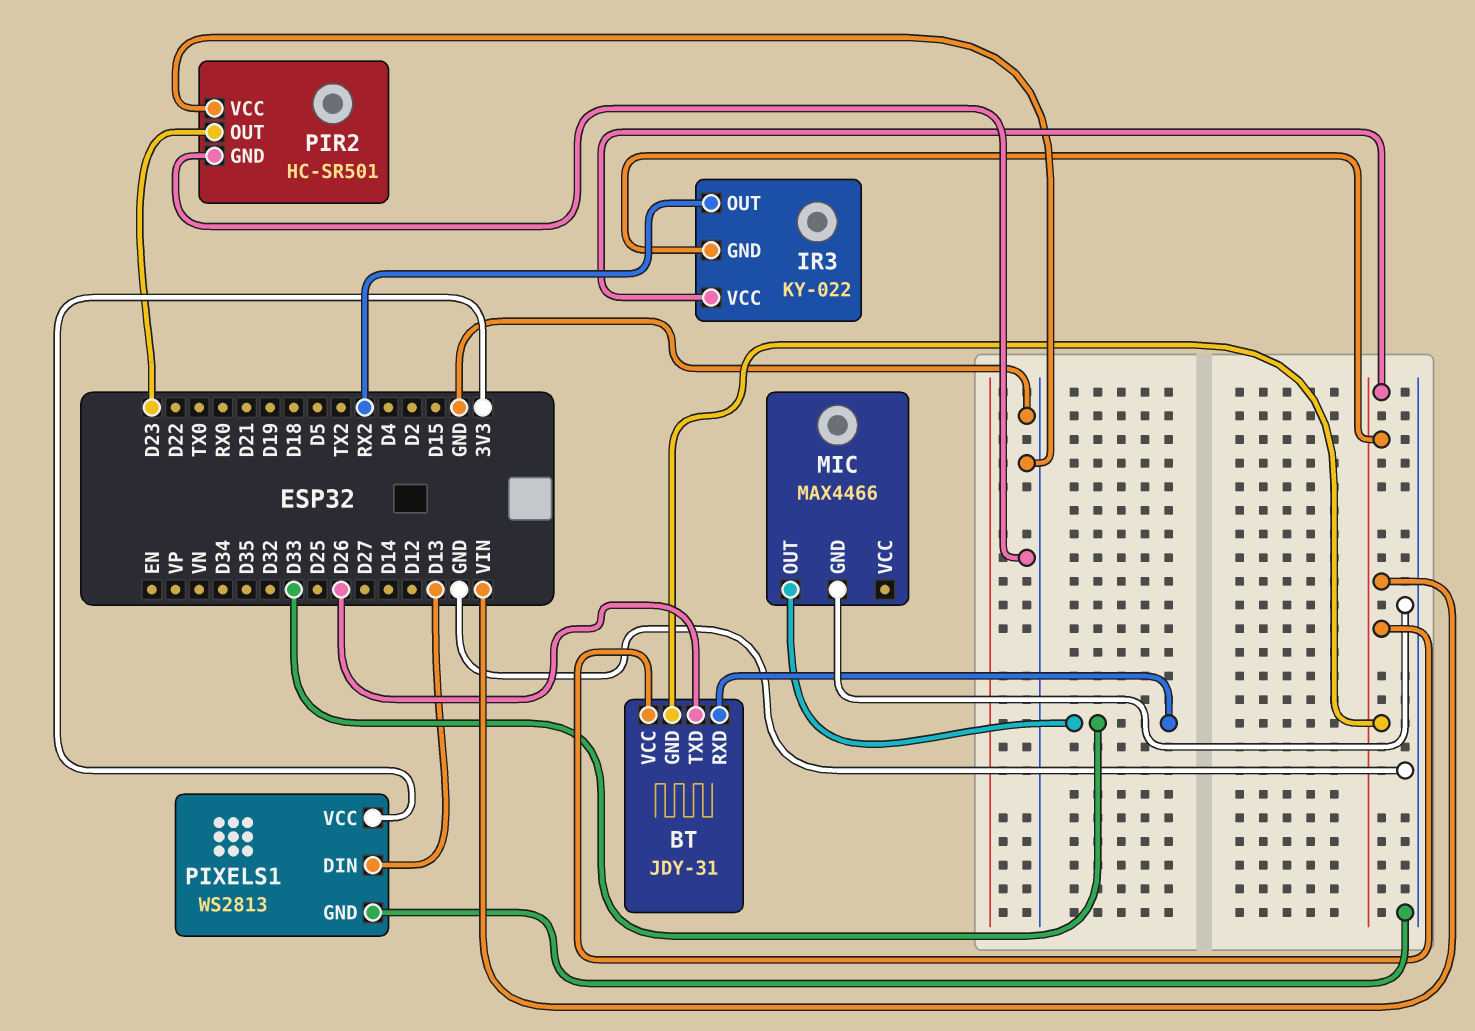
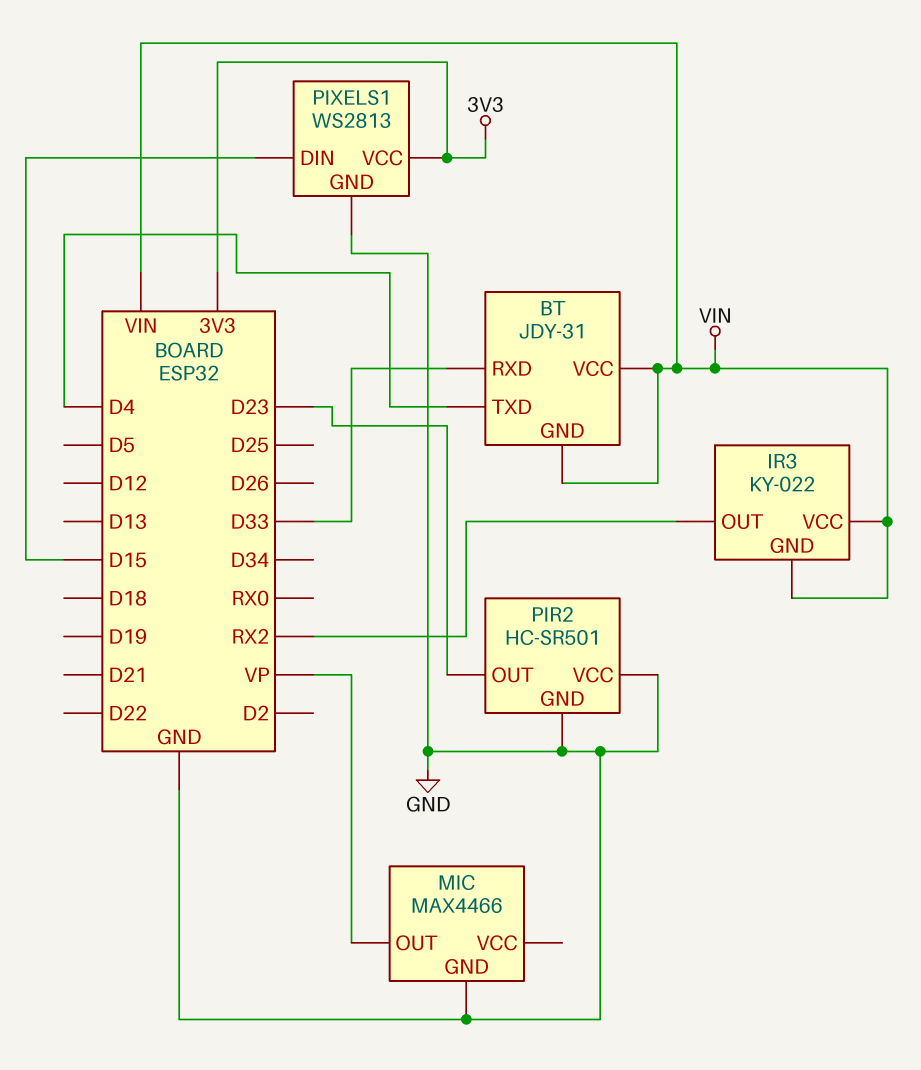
BT pin TXD: D26 -> D4
MIC pin OUT: D33 -> VP
PIXELS1 pin DIN: D13 -> D15

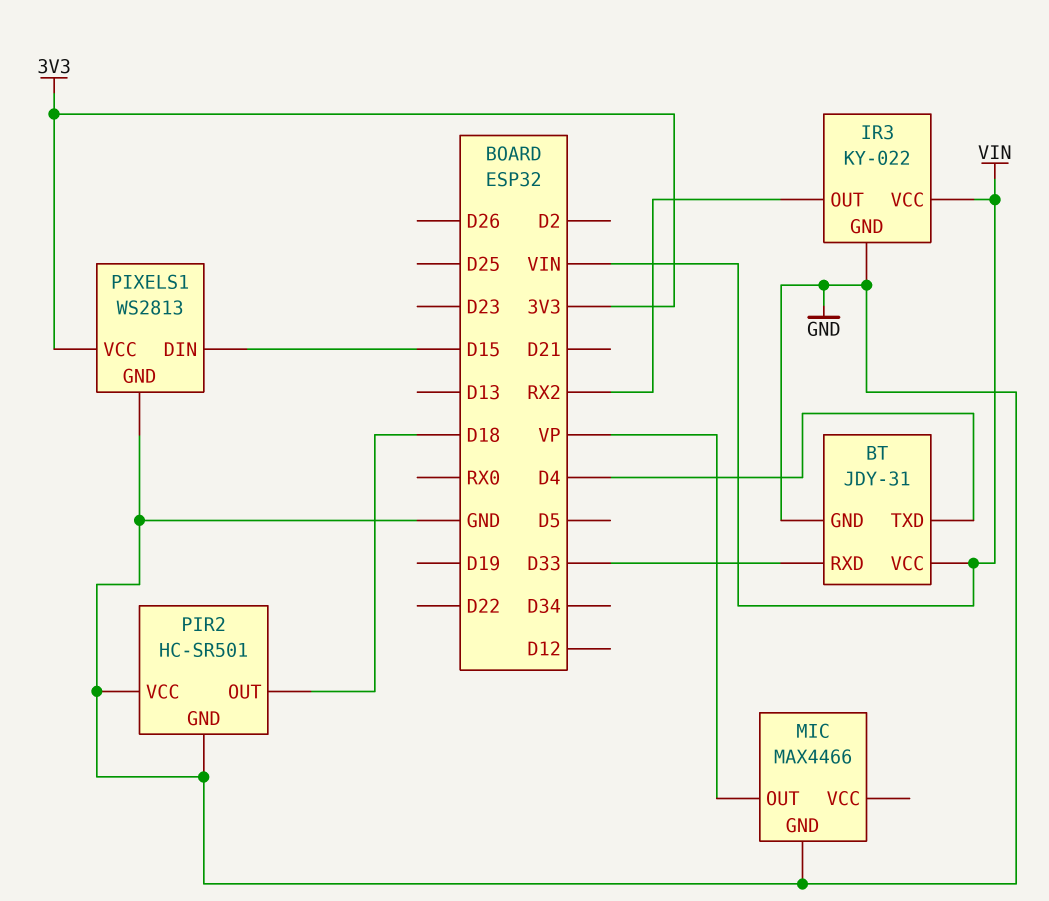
BT pin GND: VIN -> GND
IR3 pin GND: VIN -> GND
PIR2 pin OUT: D23 -> D18

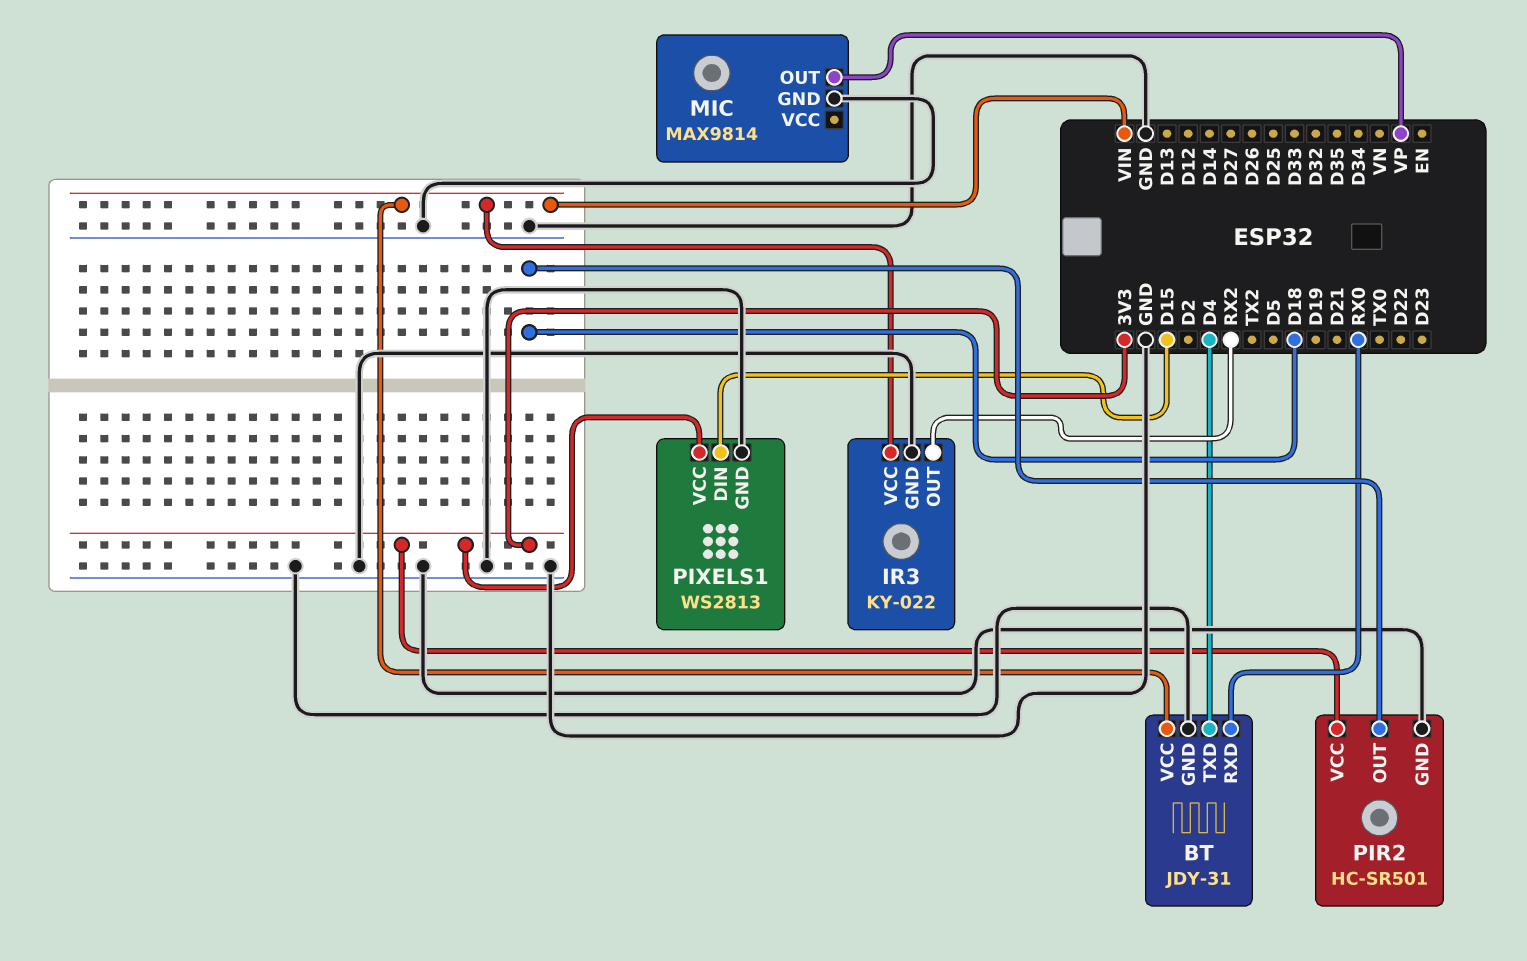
BT pin RXD: D33 -> RX0
MIC: MAX4466 -> MAX9814
PIR2 pin VCC: GND -> 3V3

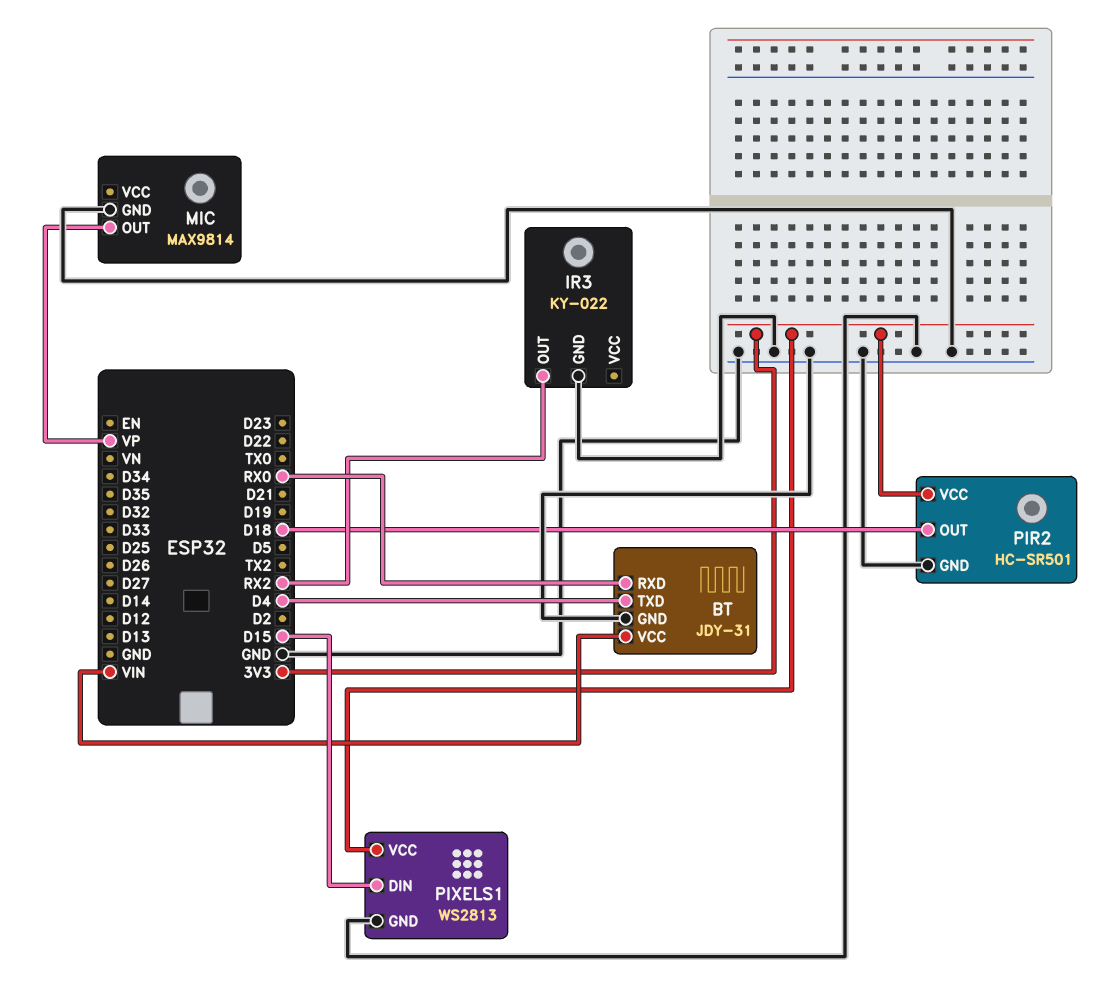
IR3 pin VCC: VIN -> none

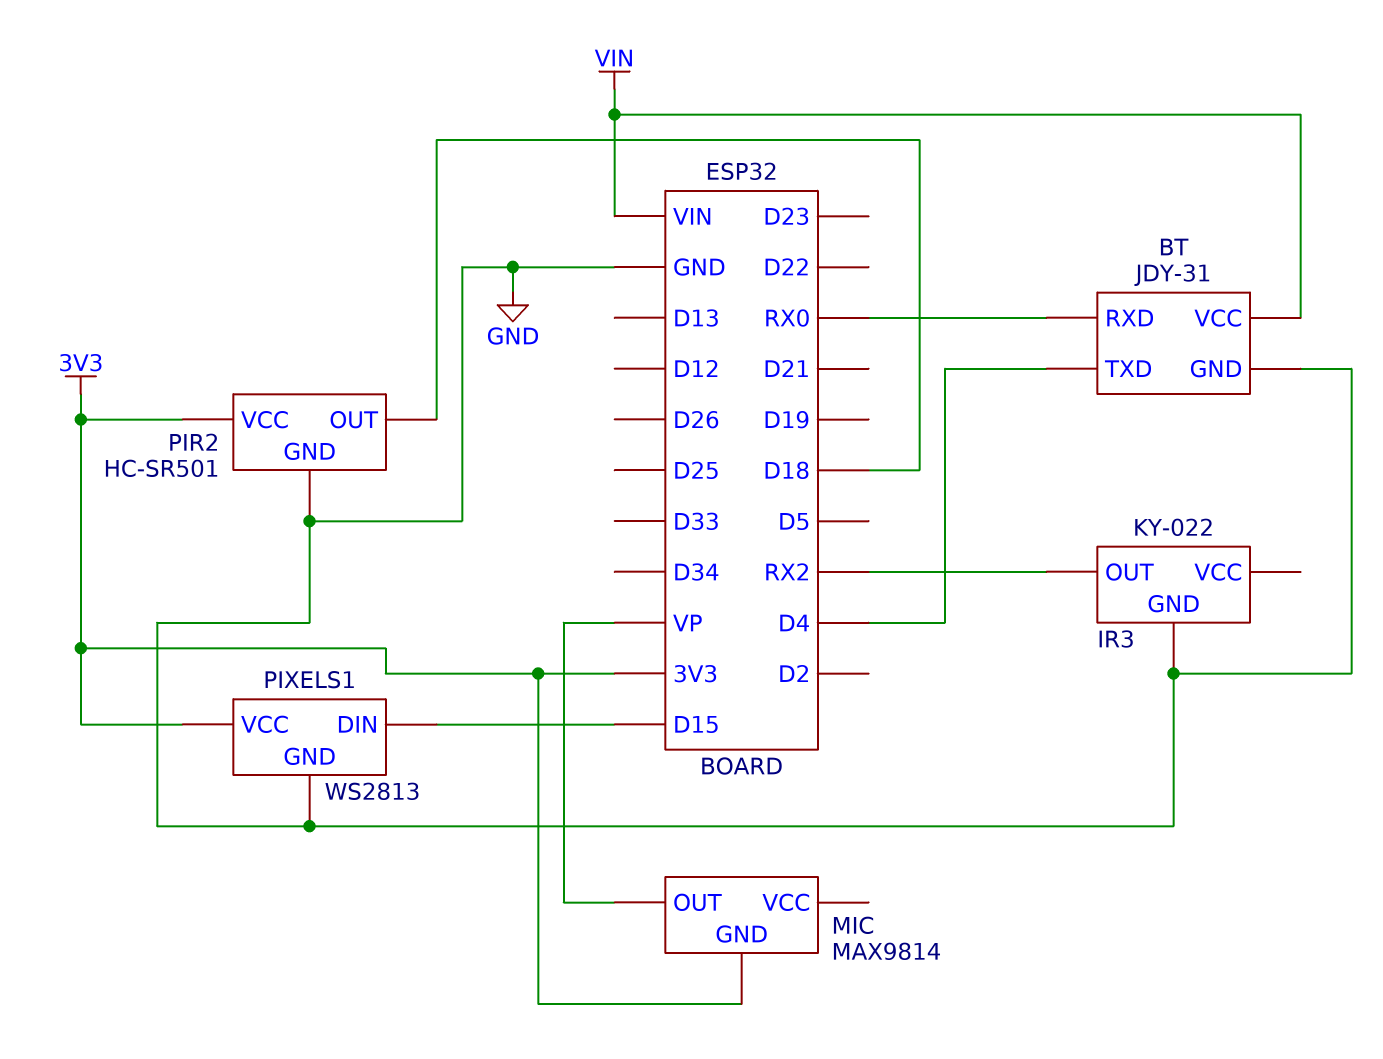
MIC pin GND: GND -> 3V3

